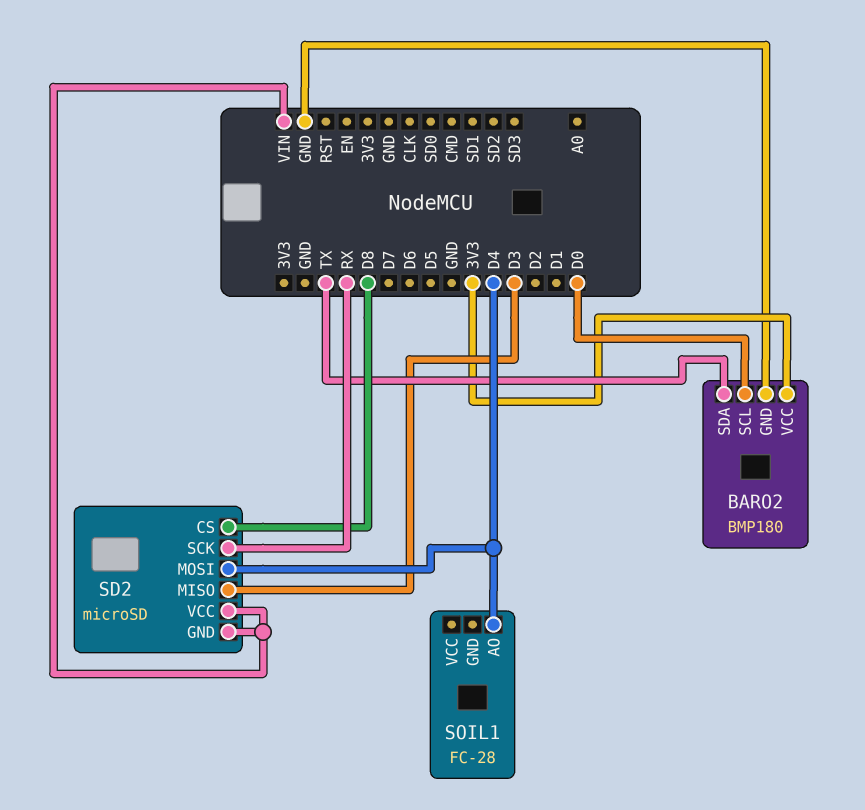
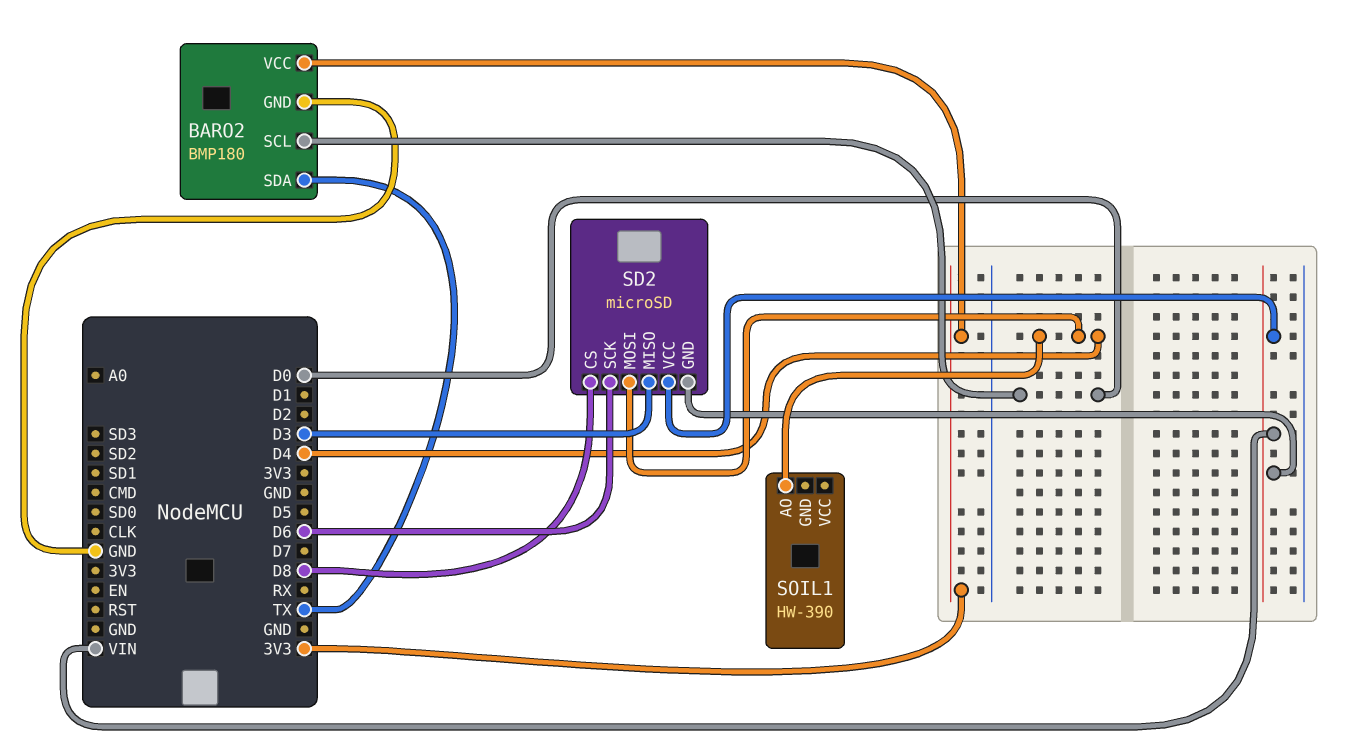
SD2 pin SCK: RX -> D6
SOIL1: FC-28 -> HW-390

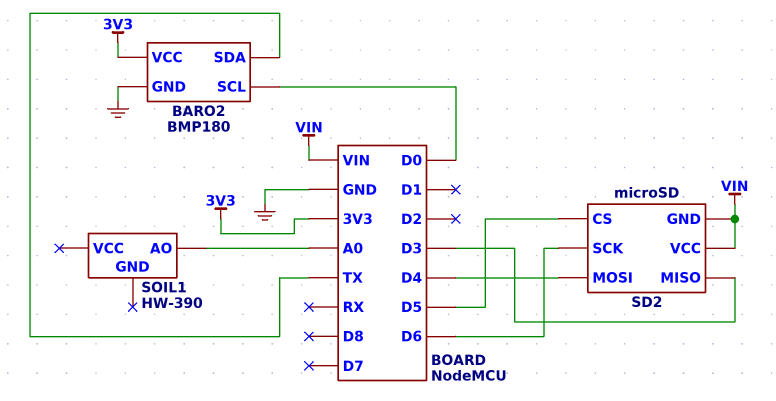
SD2 pin CS: D8 -> D5
SOIL1 pin AO: D4 -> A0

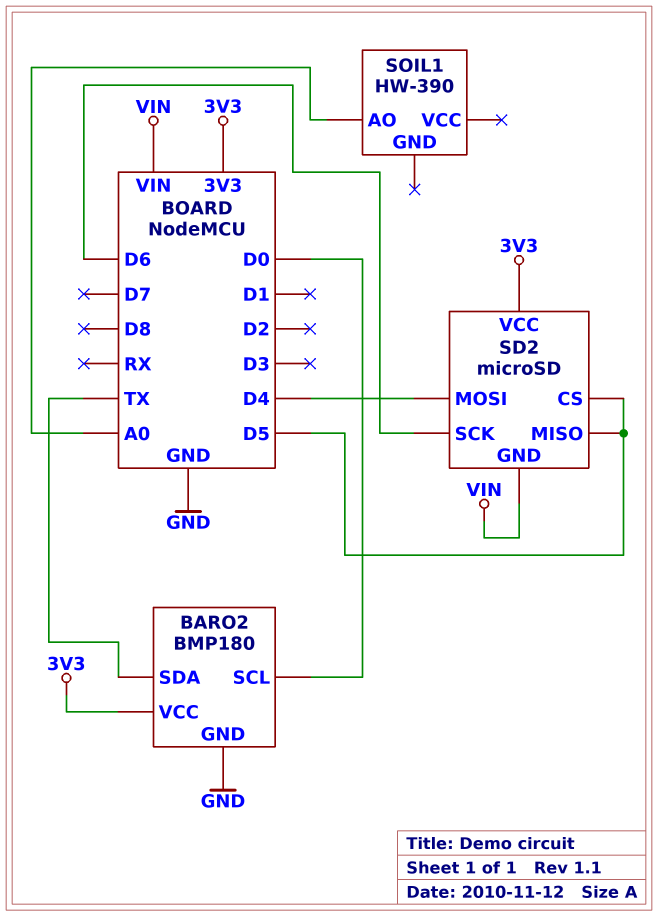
SD2 pin MISO: D3 -> D5
SD2 pin VCC: VIN -> 3V3

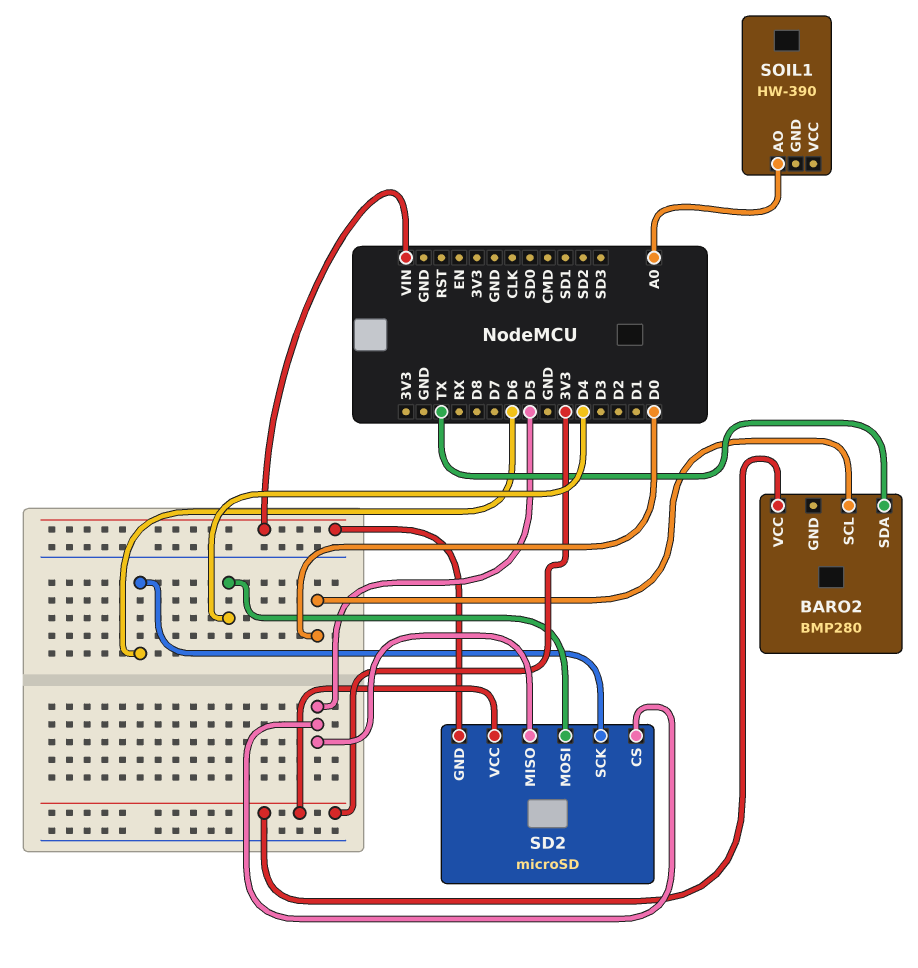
BARO2: BMP180 -> BMP280
BARO2 pin GND: GND -> none

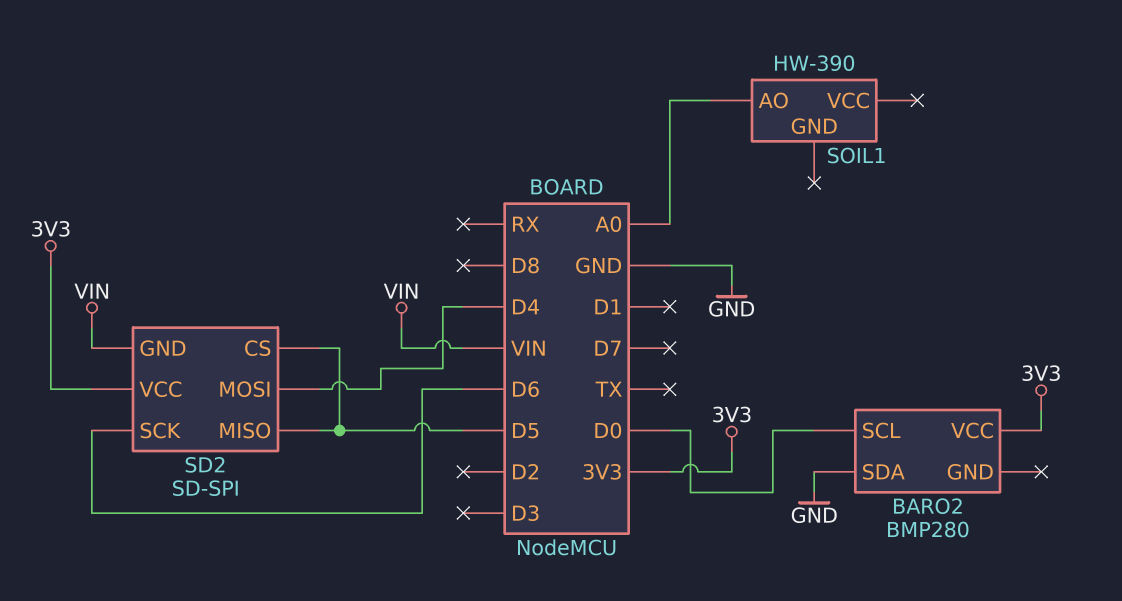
BARO2 pin SDA: TX -> GND
SD2: microSD -> SD-SPI

